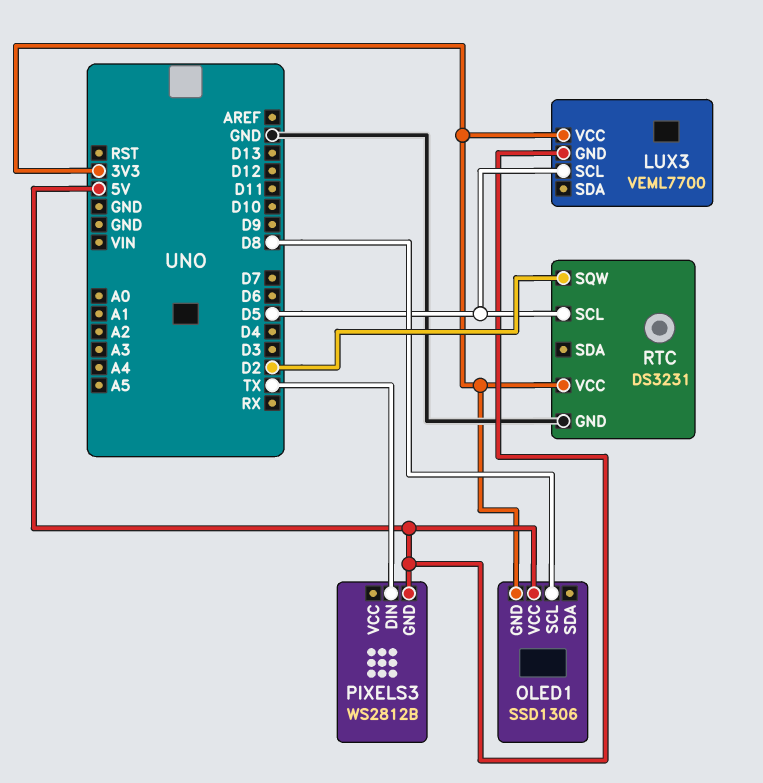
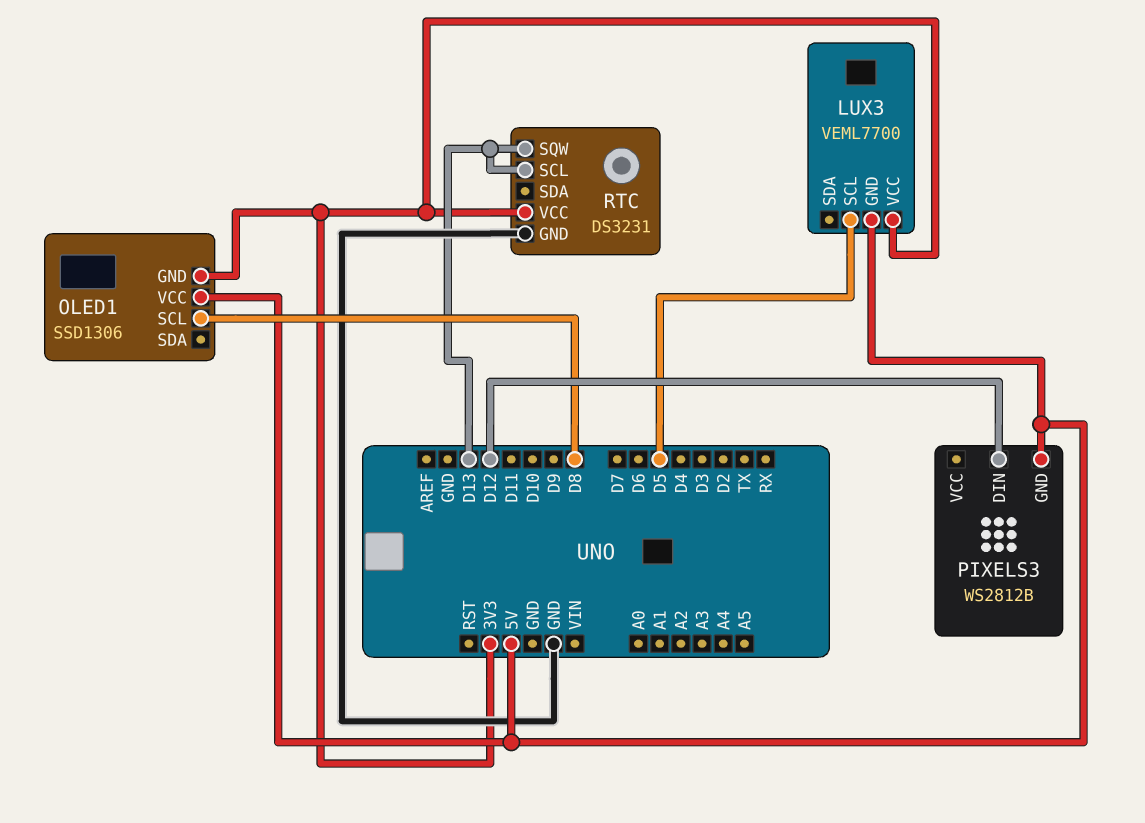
PIXELS3 pin DIN: TX -> D12
RTC pin SCL: D5 -> D13
RTC pin SQW: D2 -> D13

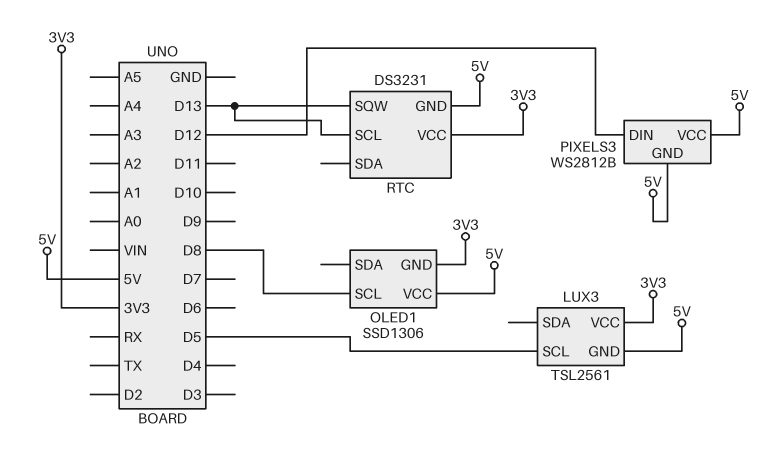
LUX3: VEML7700 -> TSL2561
PIXELS3 pin VCC: none -> 5V
RTC pin GND: GND -> 5V

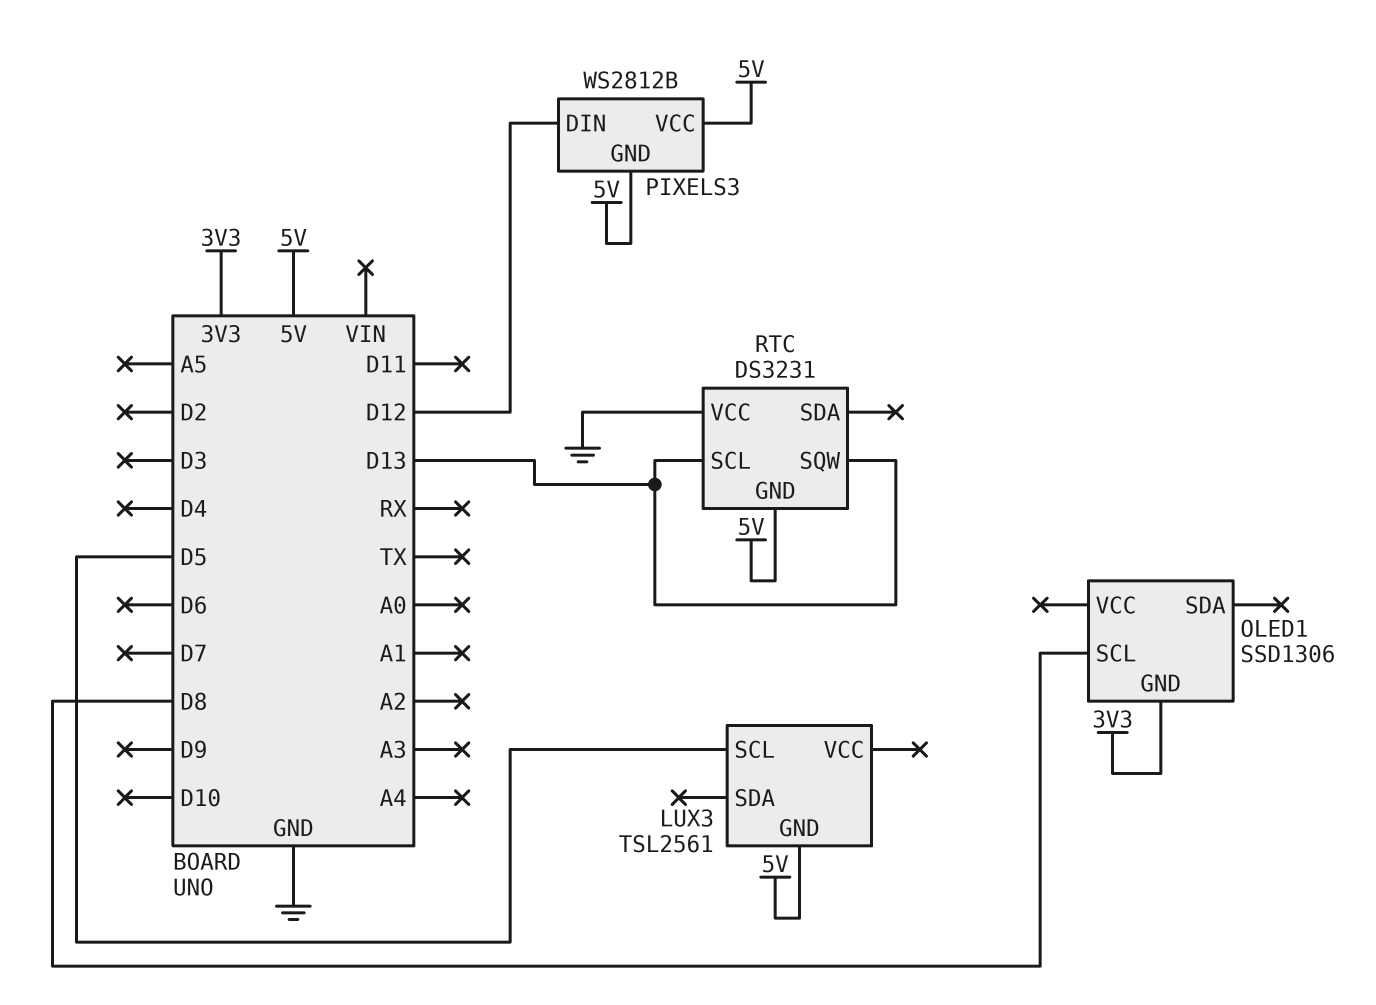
LUX3 pin VCC: 3V3 -> none
OLED1 pin VCC: 5V -> none
RTC pin VCC: 3V3 -> GND

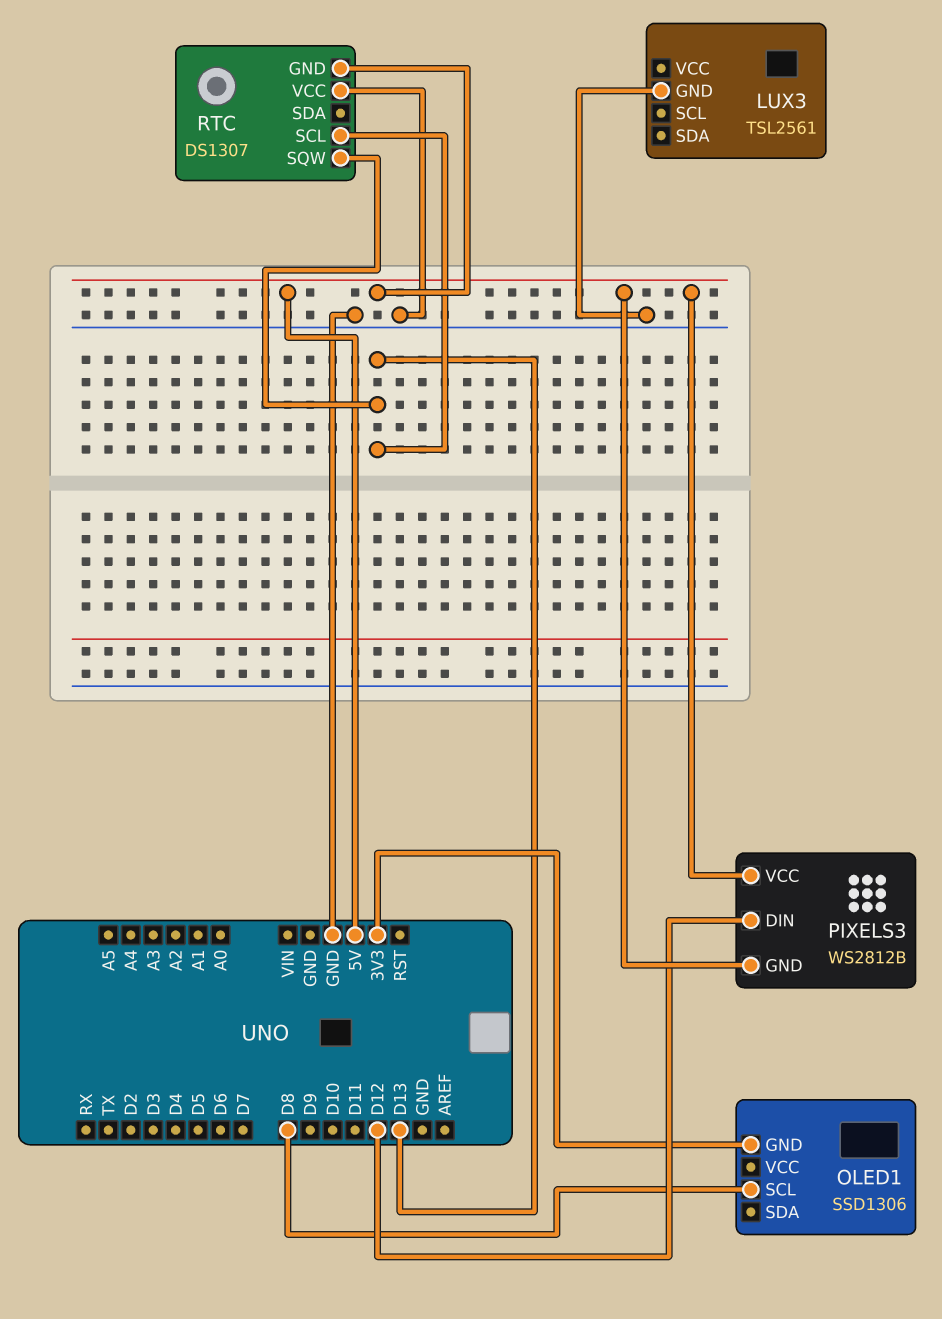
LUX3 pin GND: 5V -> GND
LUX3 pin SCL: D5 -> none
RTC: DS3231 -> DS1307

